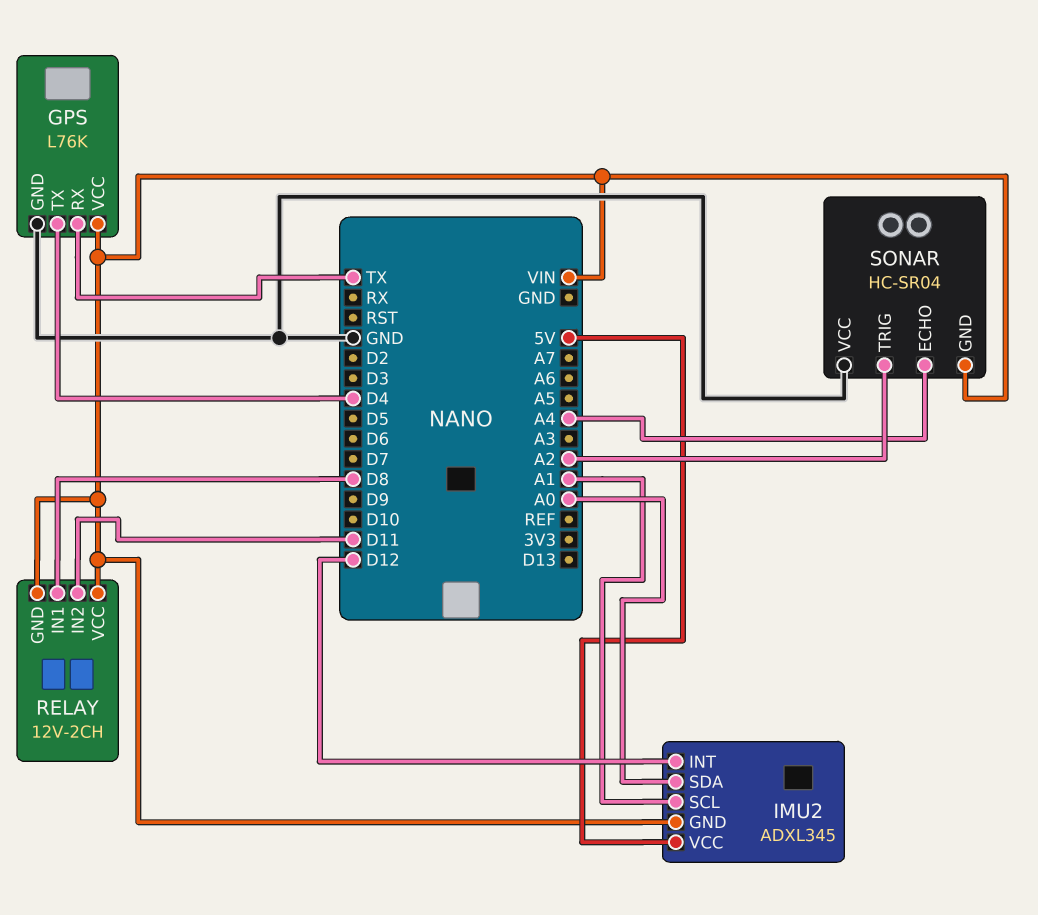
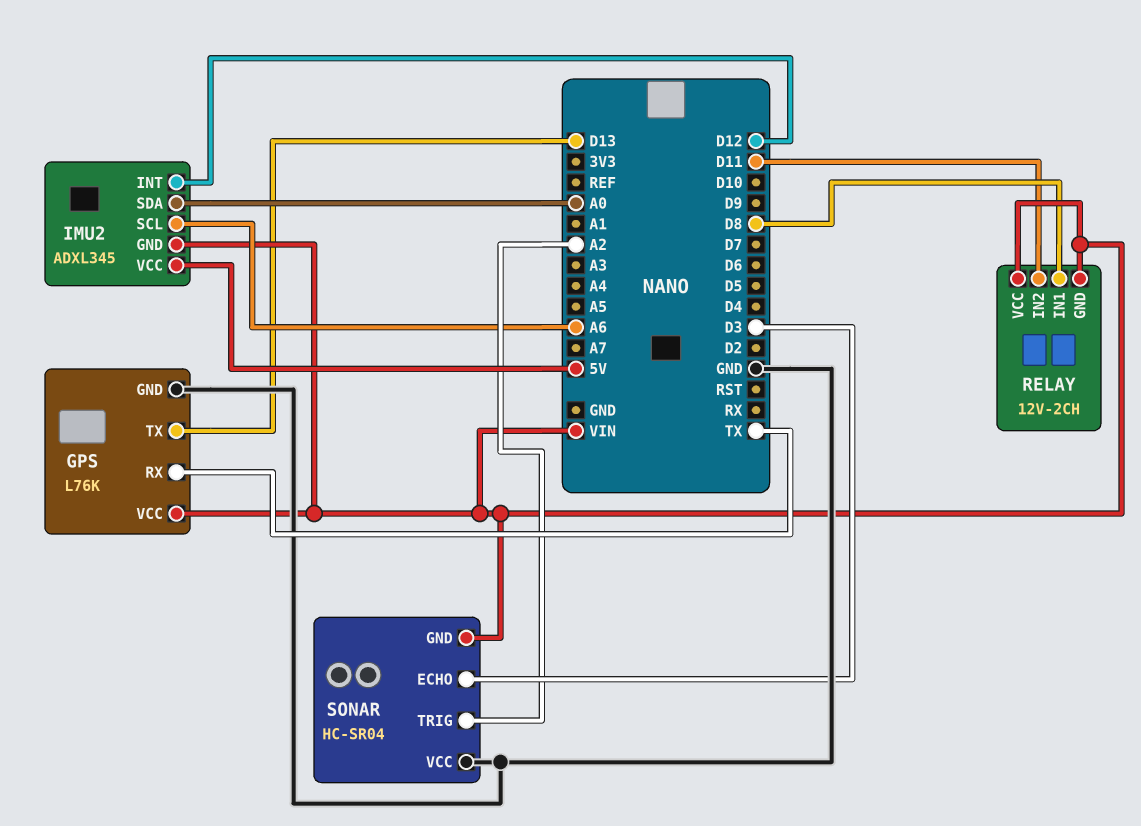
GPS pin TX: D4 -> D13
IMU2 pin SCL: A1 -> A6
SONAR pin ECHO: A4 -> D3

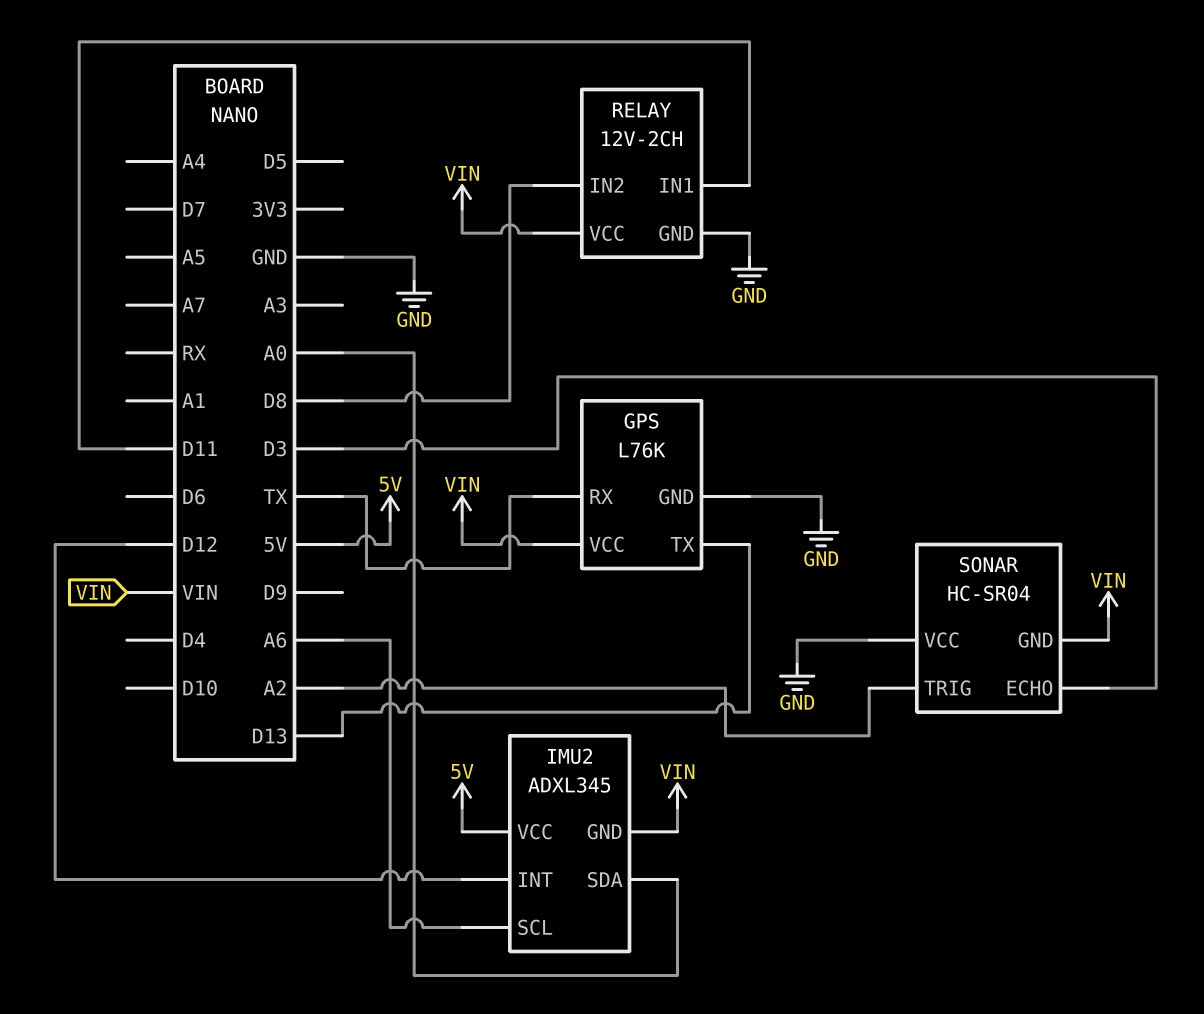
RELAY pin GND: VIN -> GND
RELAY pin IN1: D8 -> D11
RELAY pin IN2: D11 -> D8

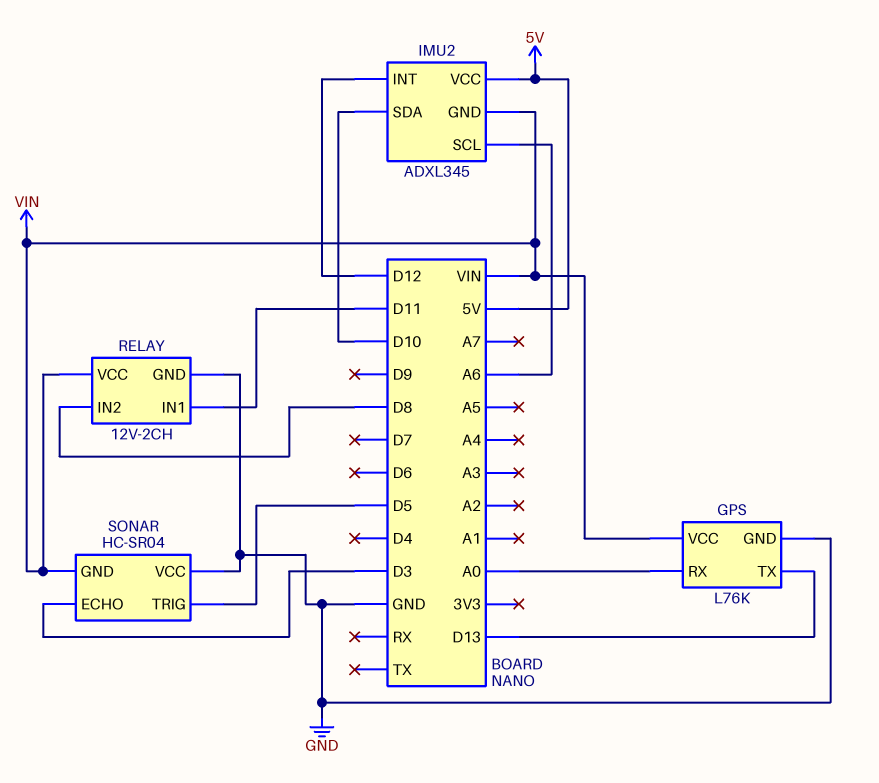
GPS pin RX: TX -> A0
IMU2 pin SDA: A0 -> D10
SONAR pin TRIG: A2 -> D5

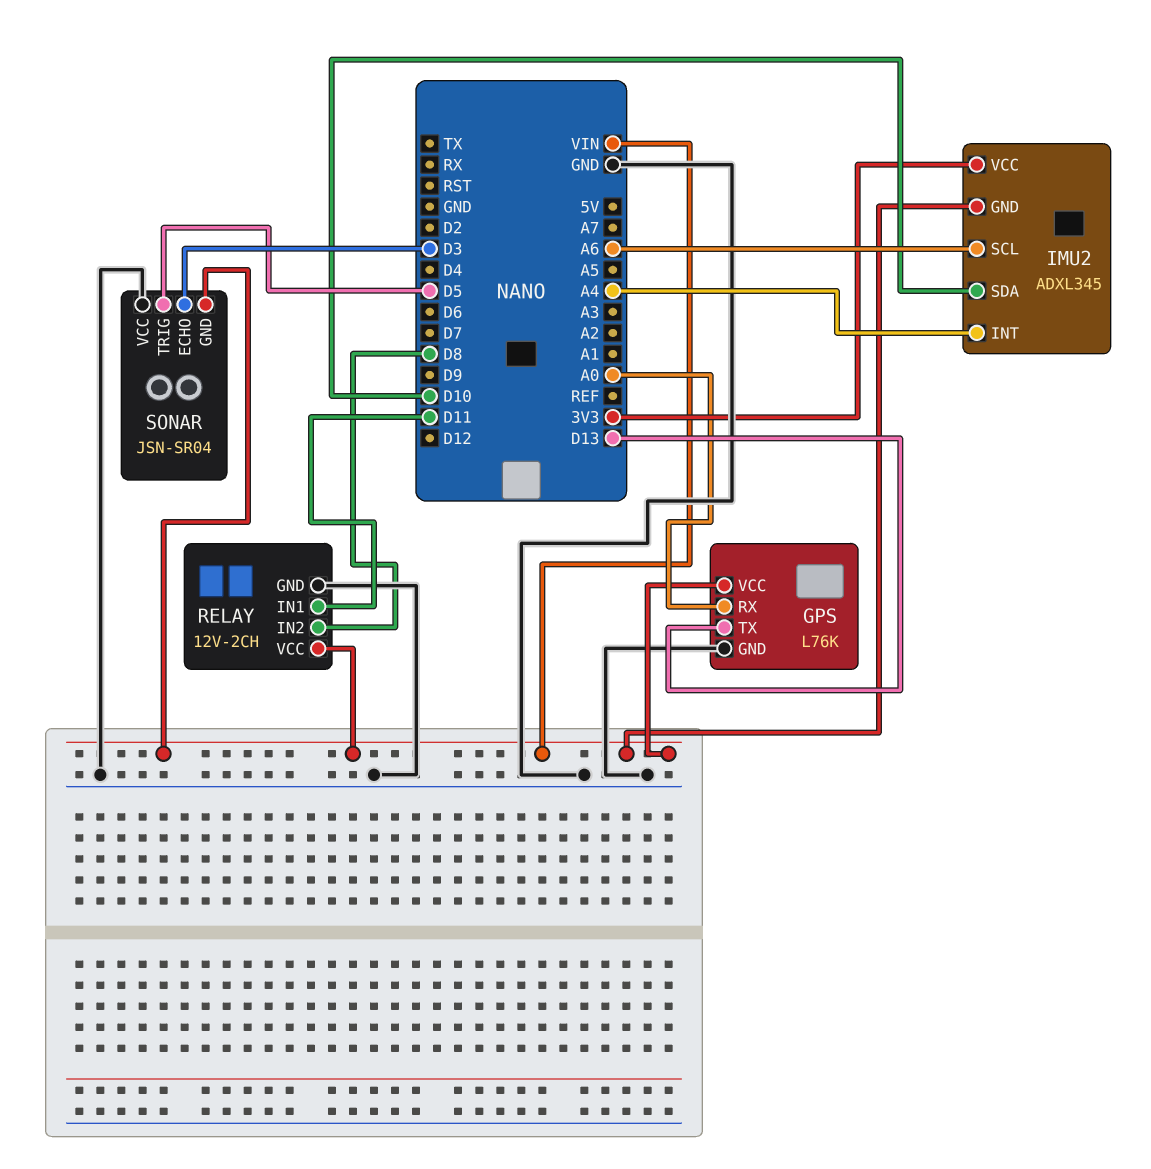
IMU2 pin INT: D12 -> A4
IMU2 pin VCC: 5V -> 3V3
SONAR: HC-SR04 -> JSN-SR04

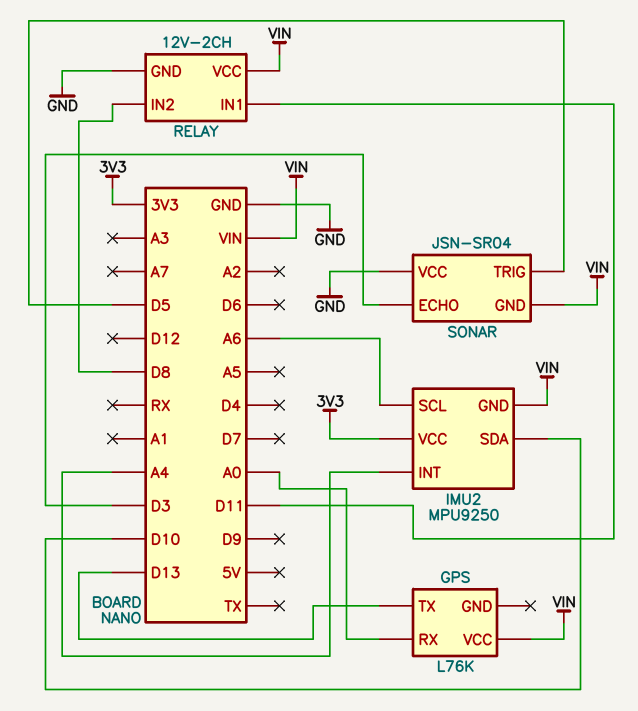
GPS pin GND: GND -> none
IMU2: ADXL345 -> MPU9250

